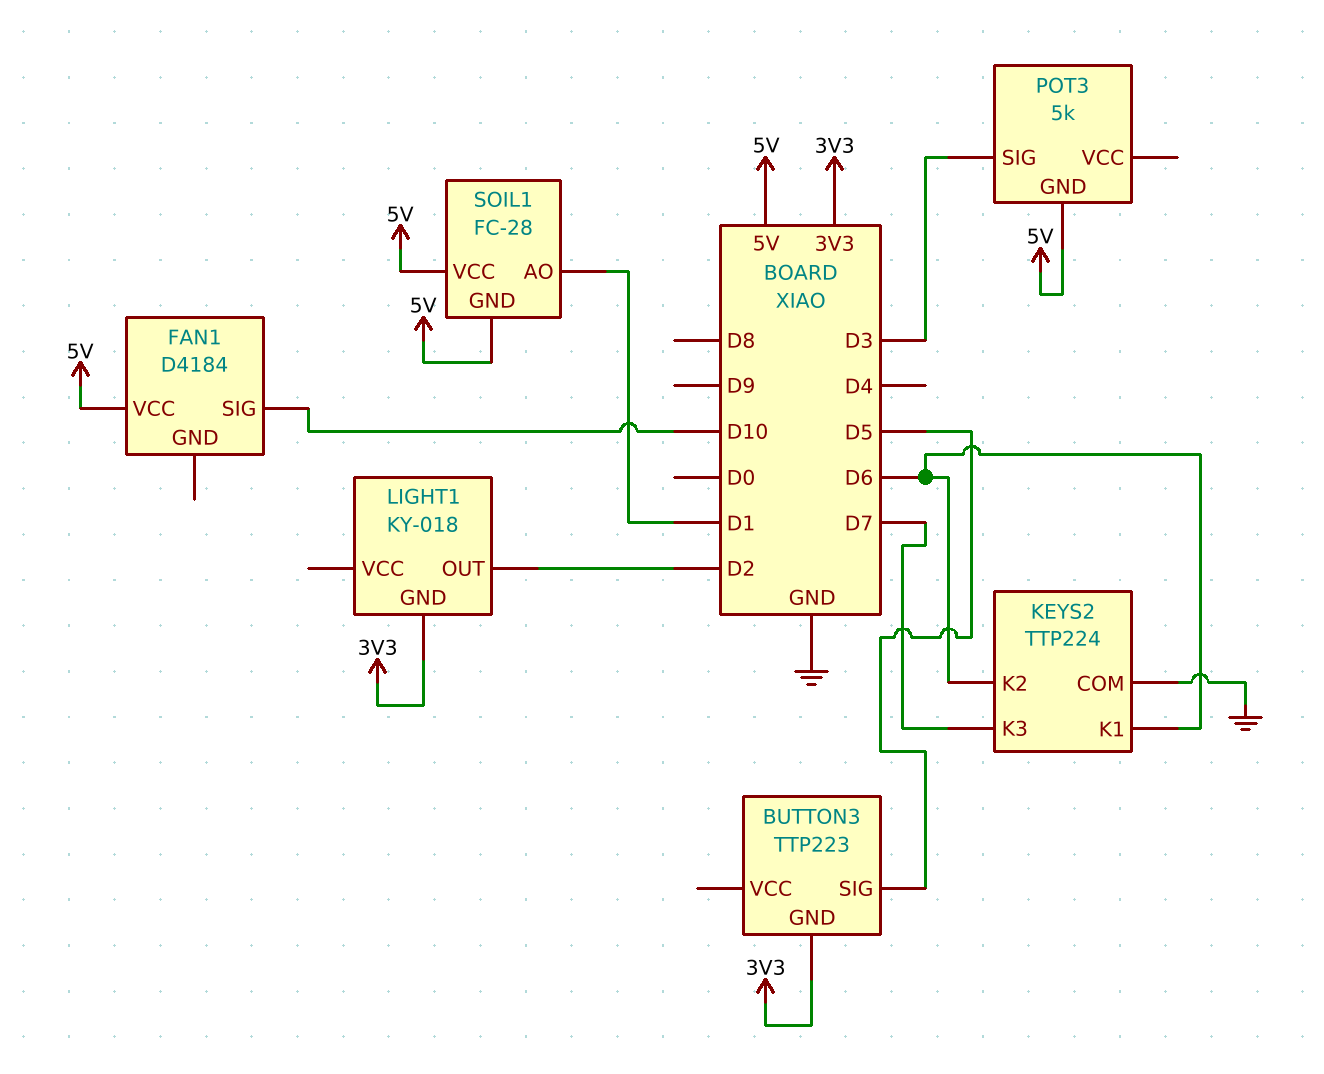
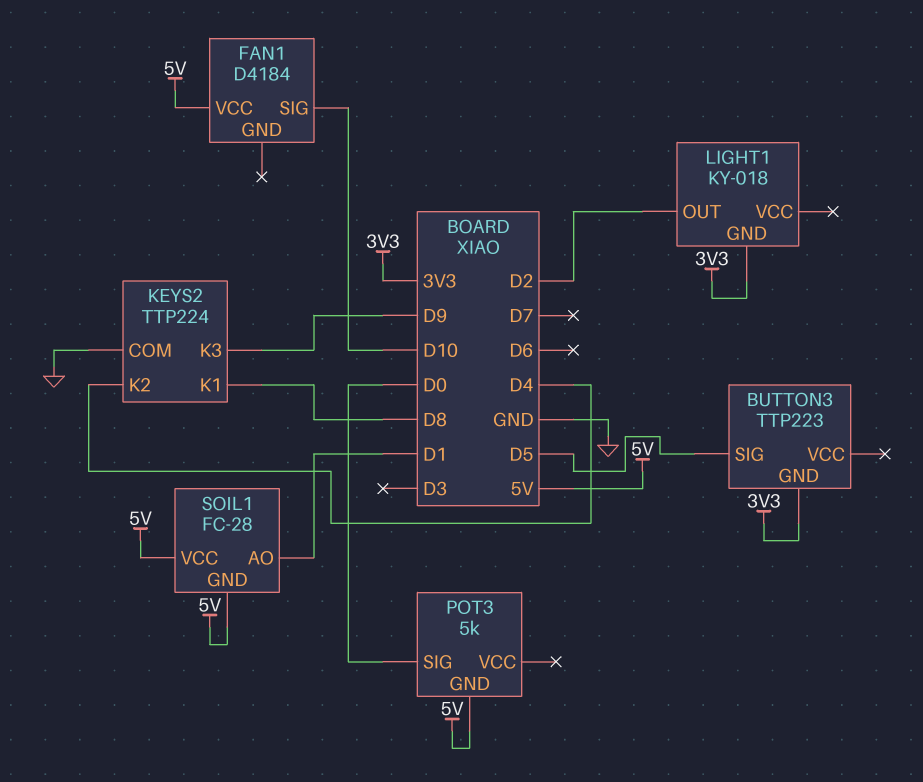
KEYS2 pin K1: D6 -> D8
KEYS2 pin K2: D6 -> D4
KEYS2 pin K3: D7 -> D9
POT3 pin SIG: D3 -> D0

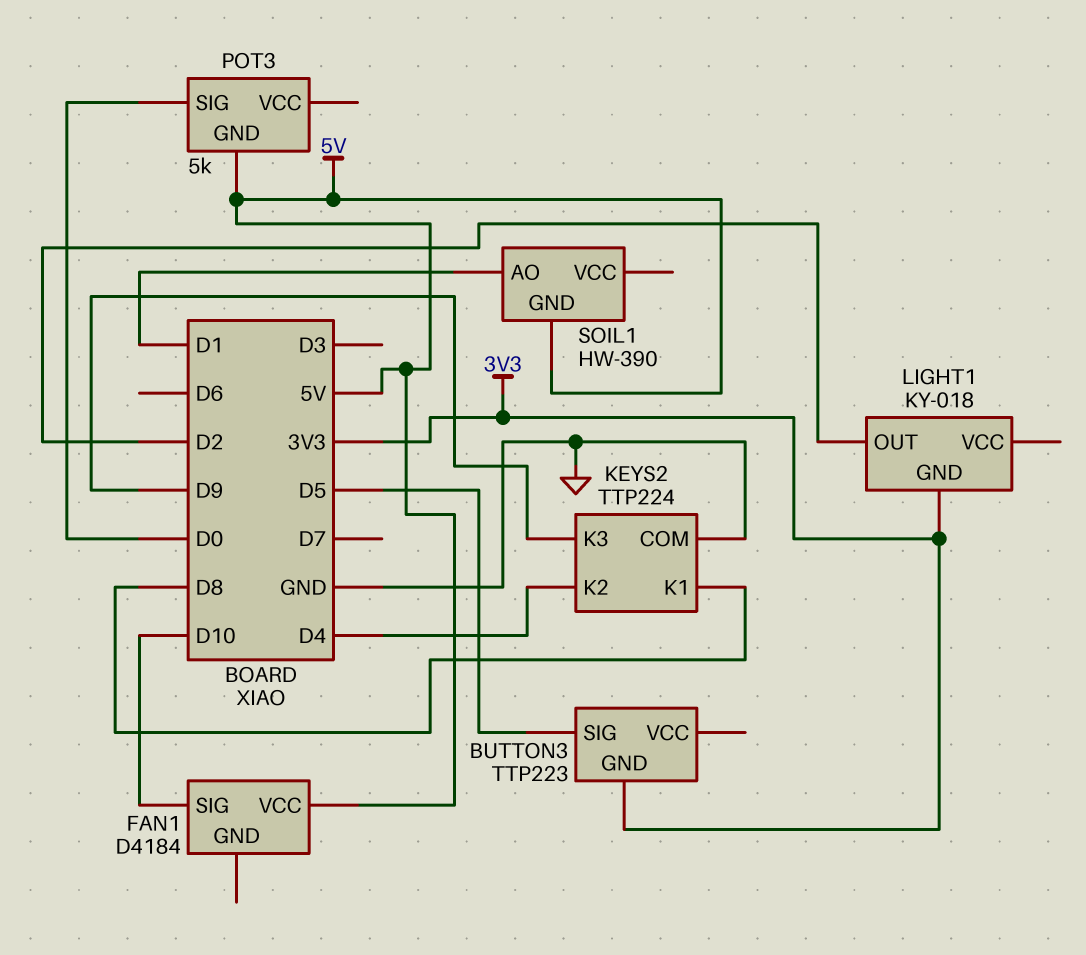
SOIL1: FC-28 -> HW-390
SOIL1 pin VCC: 5V -> none

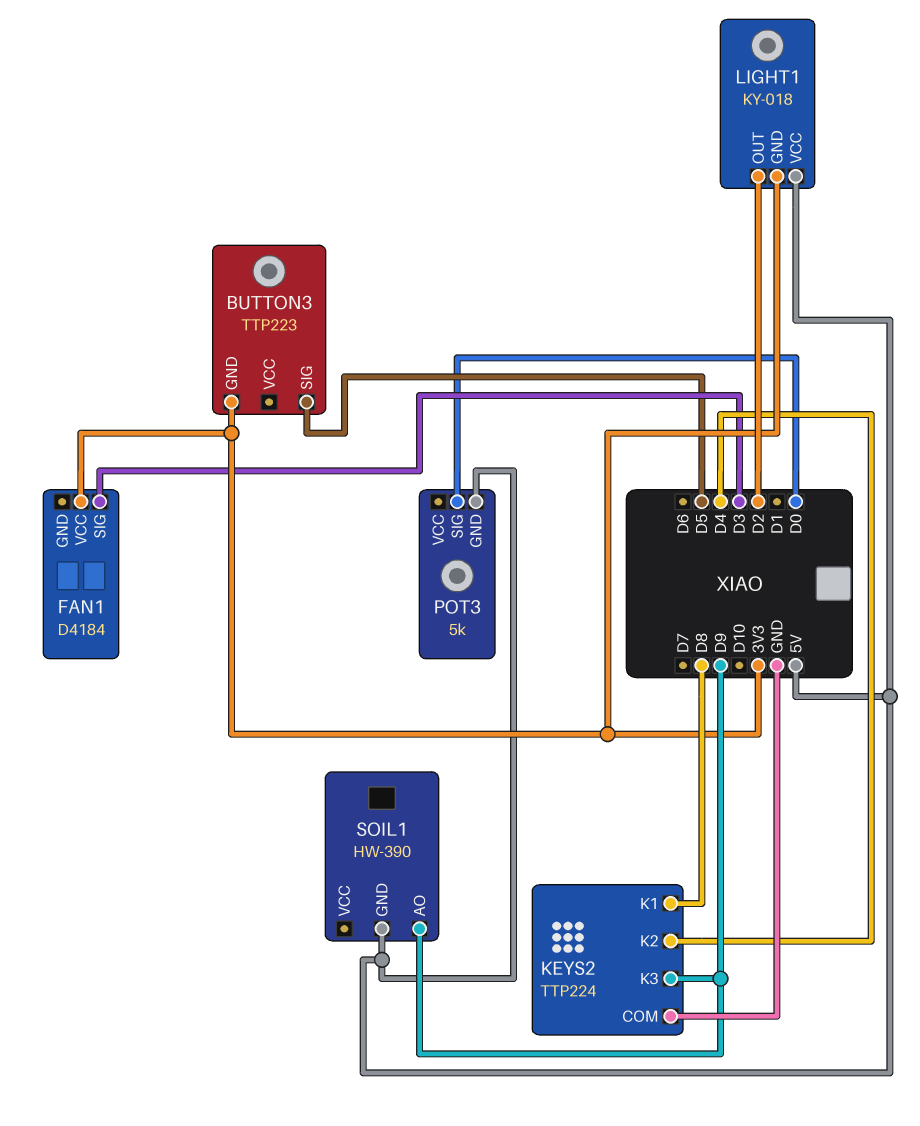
FAN1 pin SIG: D10 -> D3
FAN1 pin VCC: 5V -> 3V3
LIGHT1 pin VCC: none -> 5V
SOIL1 pin AO: D1 -> D9

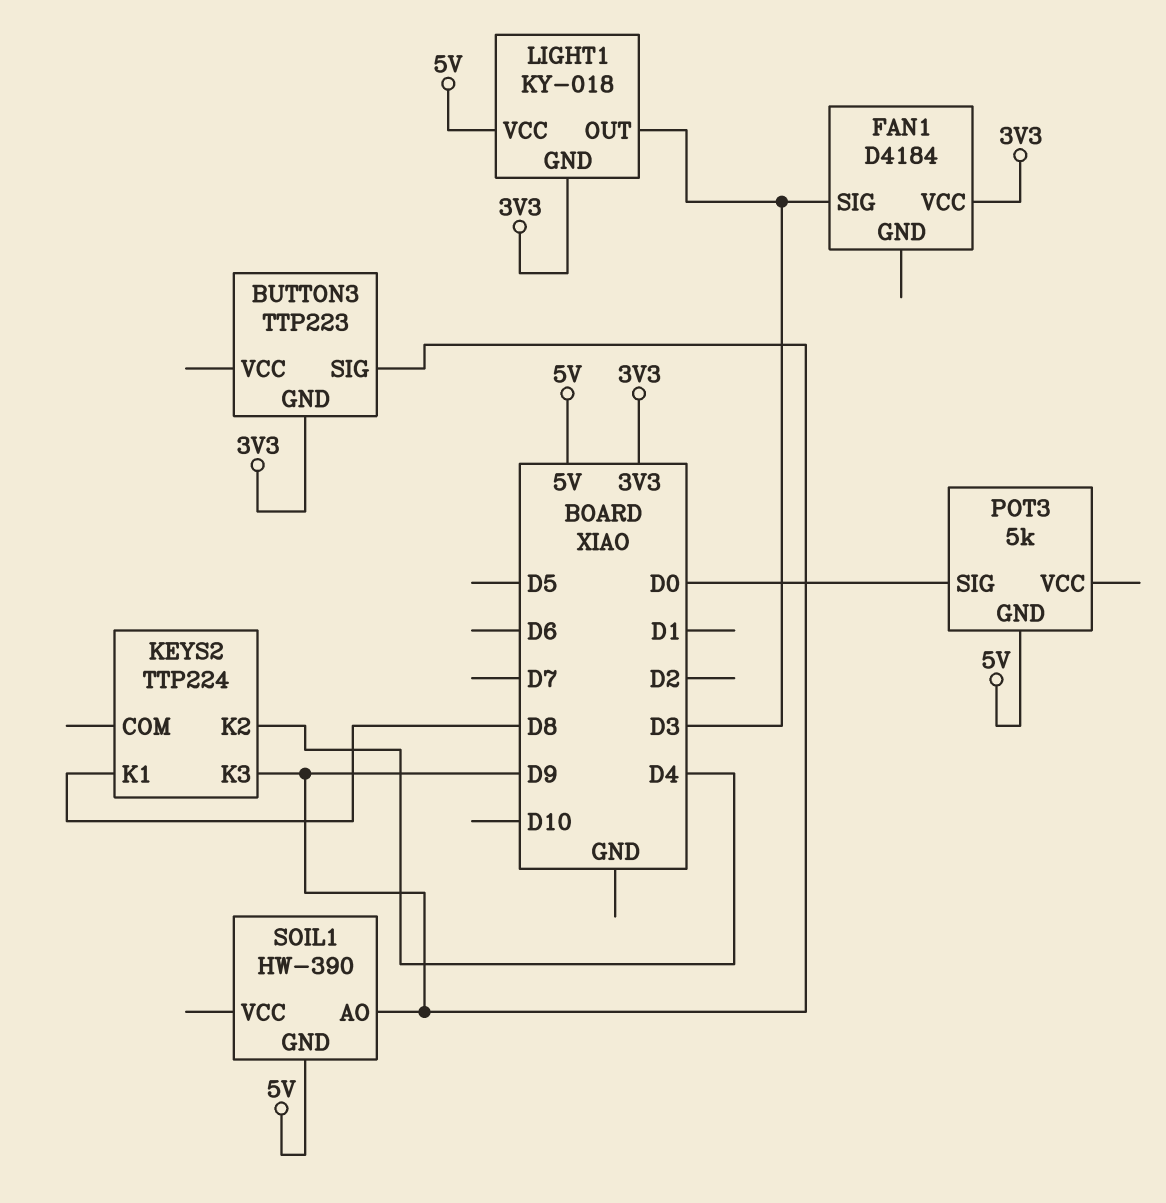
BUTTON3 pin SIG: D5 -> D9
KEYS2 pin COM: GND -> none
LIGHT1 pin OUT: D2 -> D3

